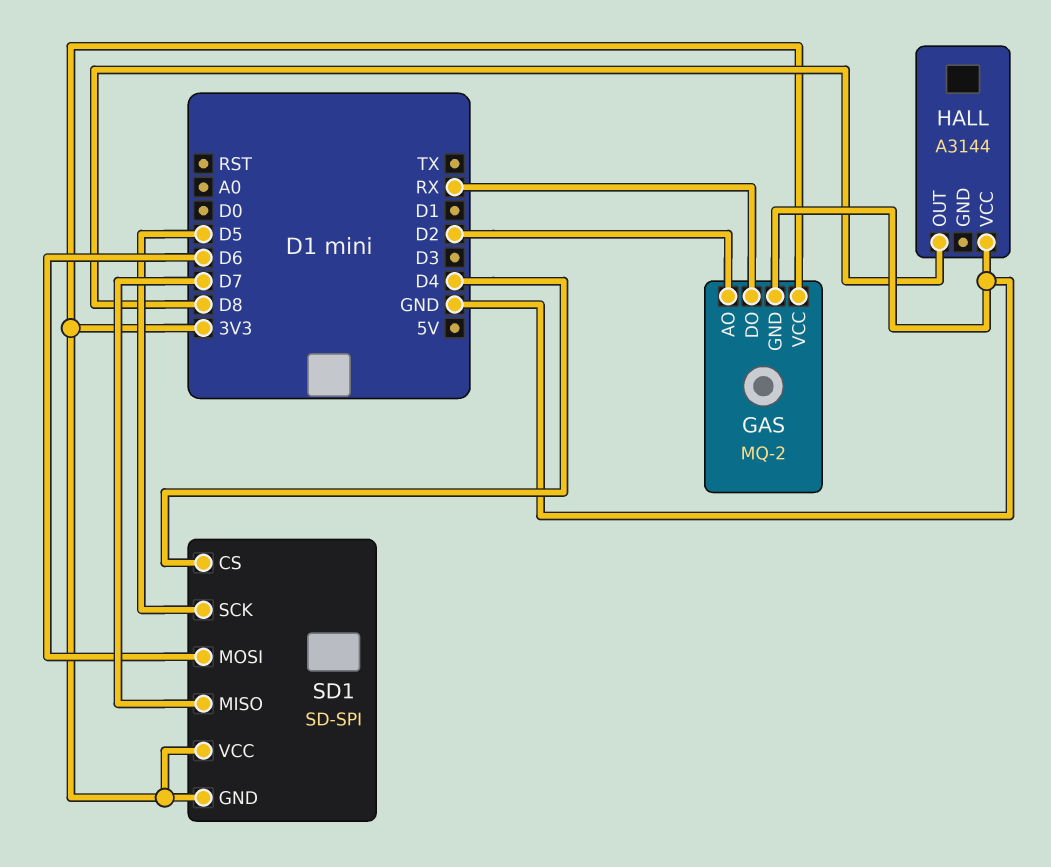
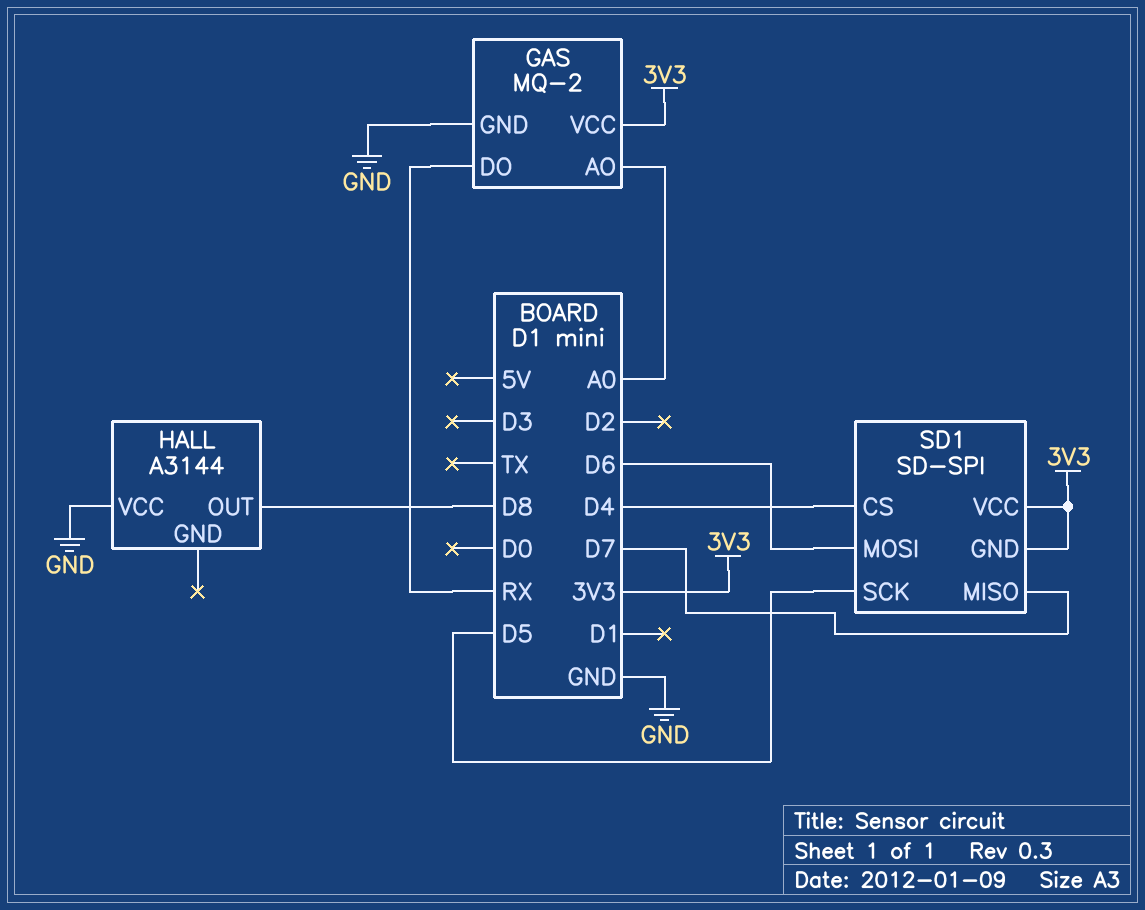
GAS pin AO: D2 -> A0

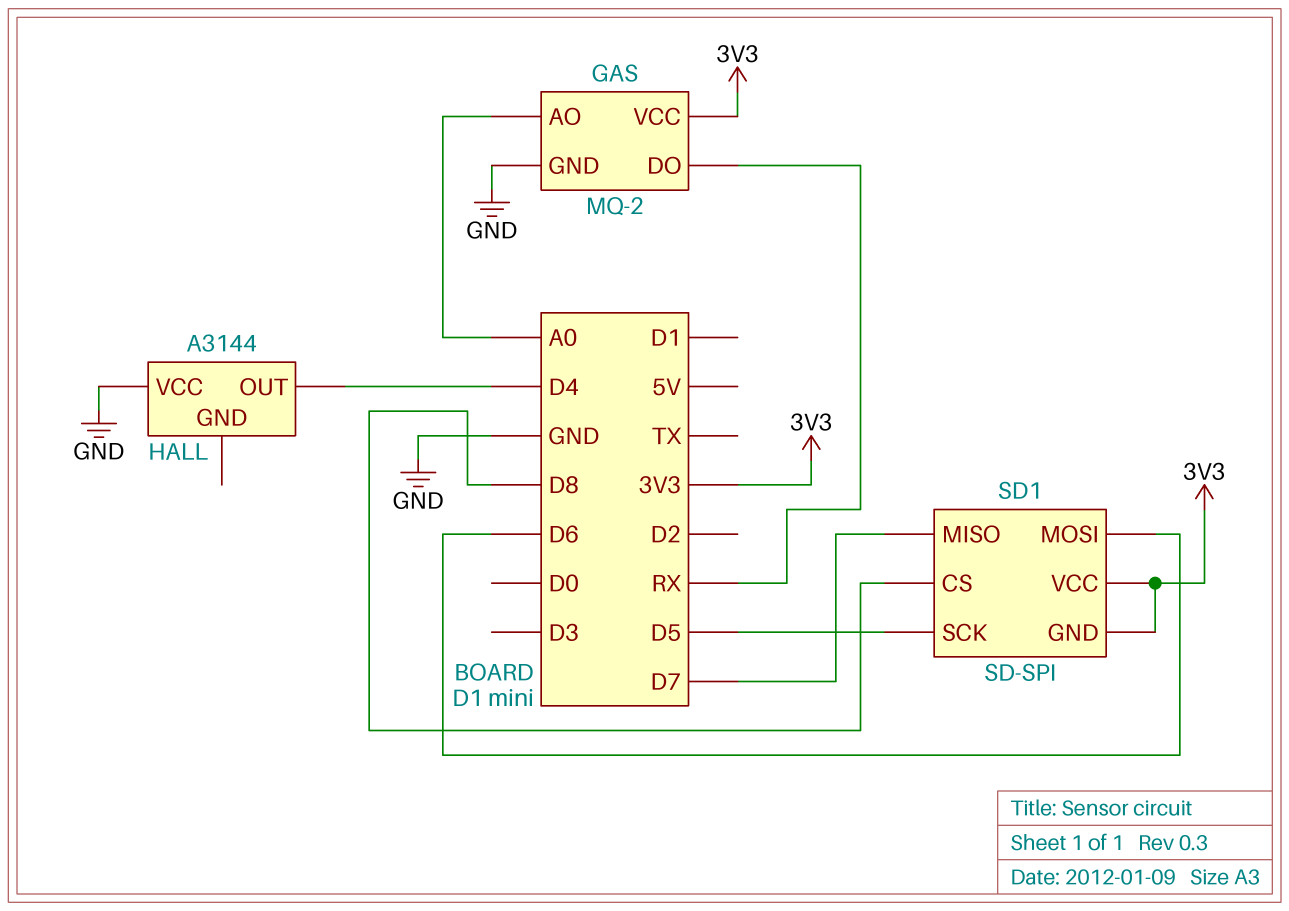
HALL pin OUT: D8 -> D4
SD1 pin CS: D4 -> D8

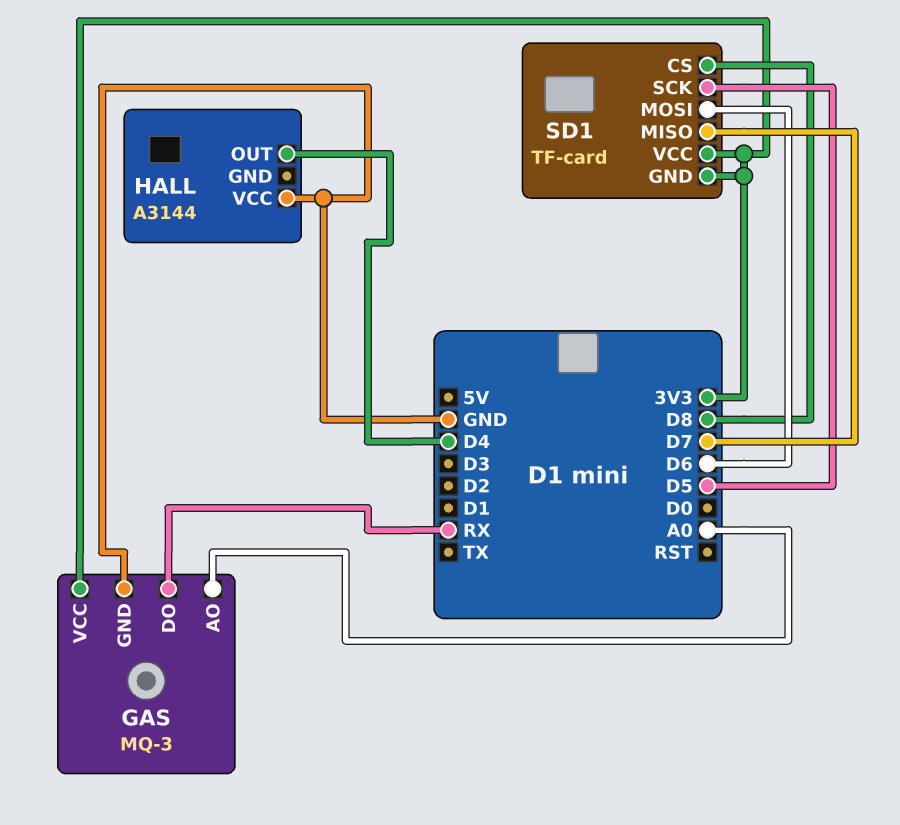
GAS: MQ-2 -> MQ-3
SD1: SD-SPI -> TF-card

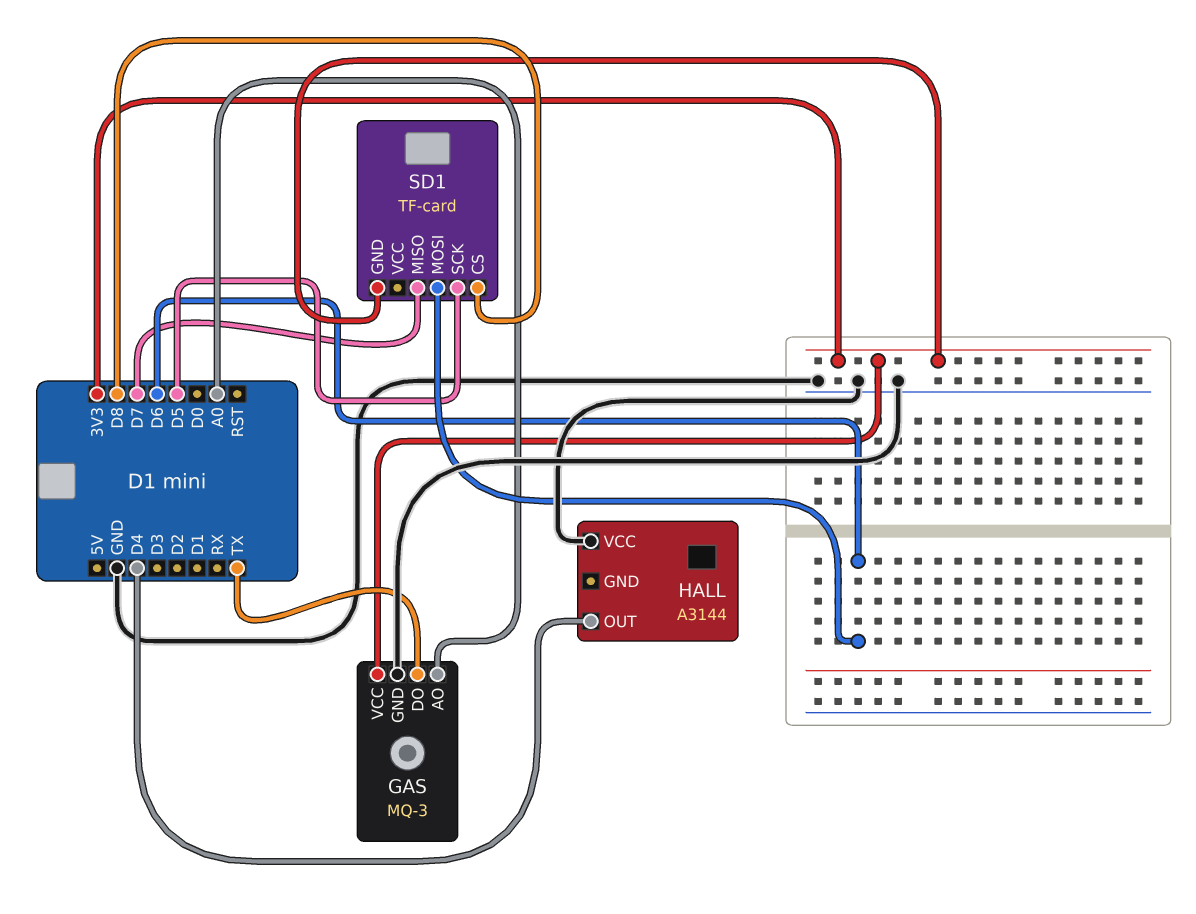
GAS pin DO: RX -> TX
SD1 pin VCC: 3V3 -> none

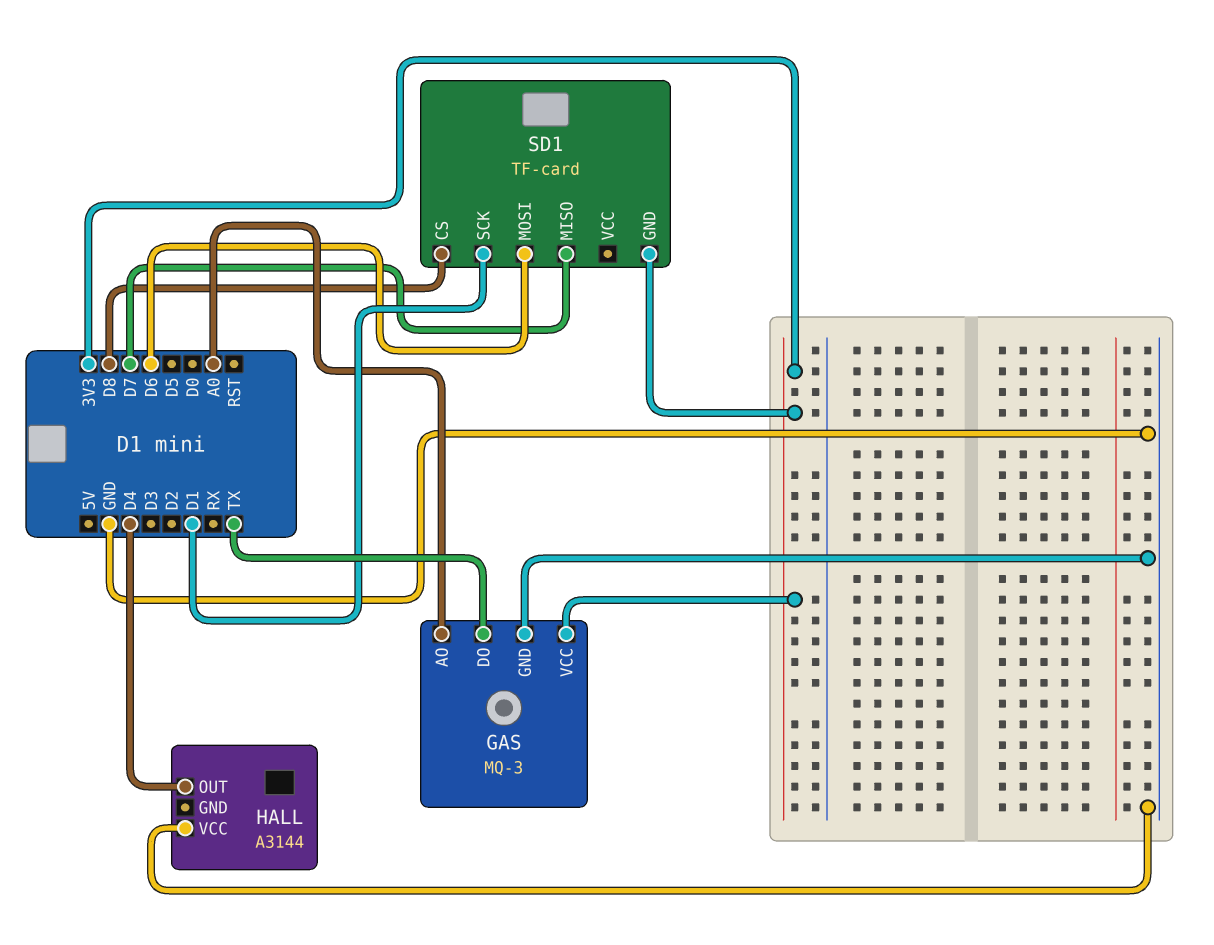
SD1 pin SCK: D5 -> D1

